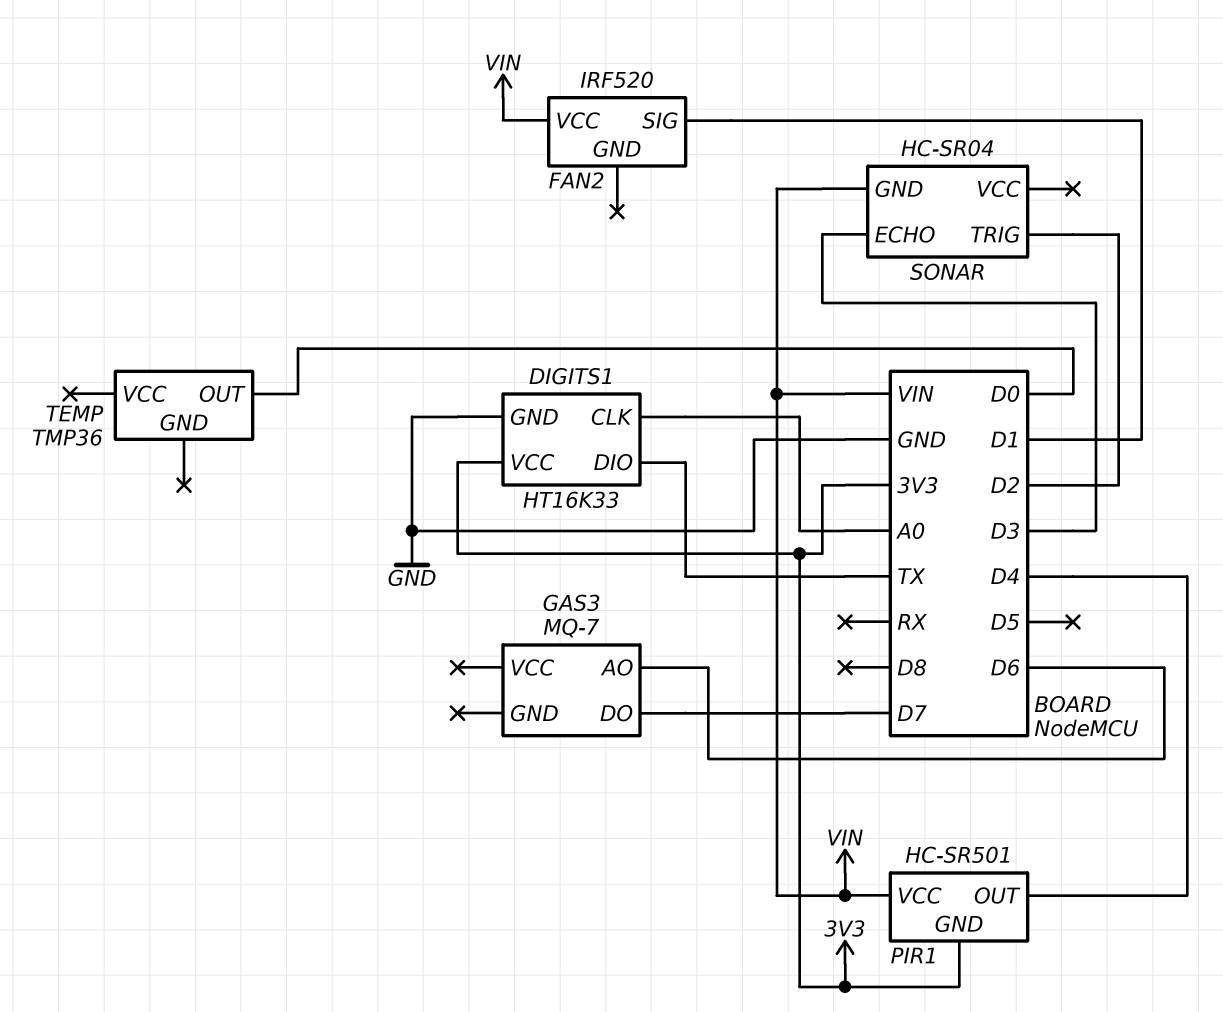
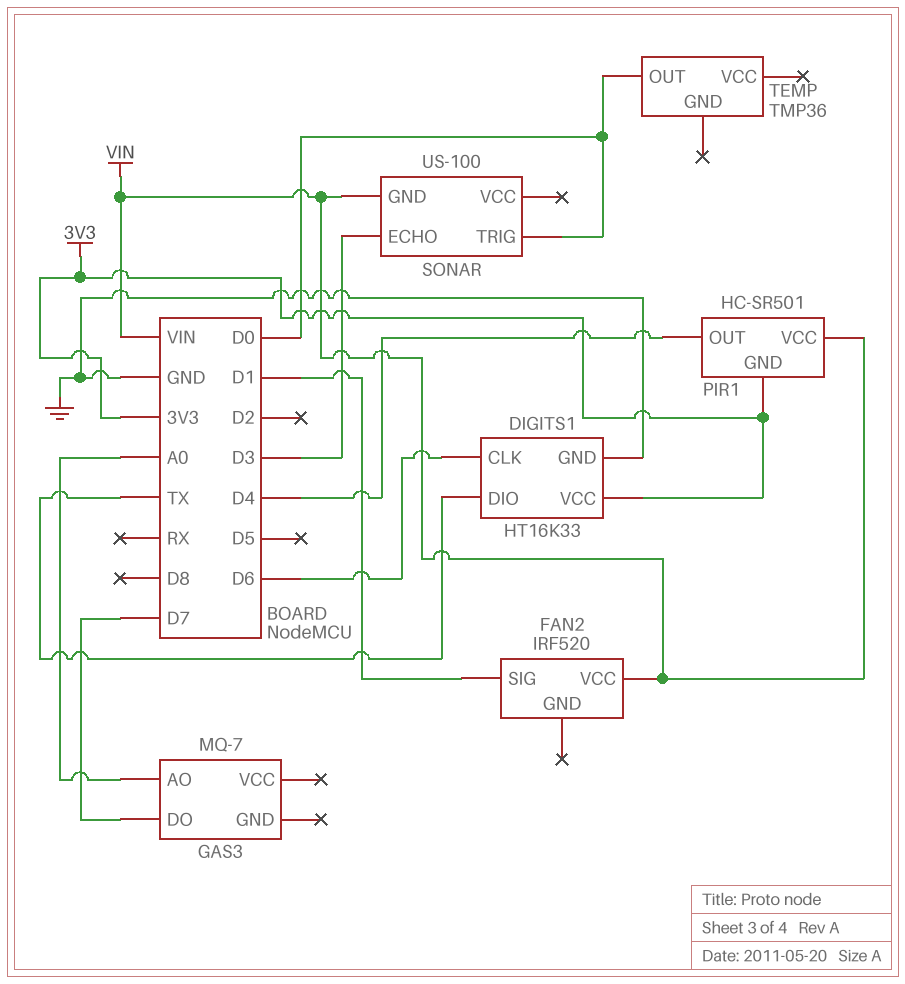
DIGITS1 pin CLK: A0 -> D6
GAS3 pin AO: D6 -> A0
SONAR: HC-SR04 -> US-100
SONAR pin TRIG: D2 -> D0

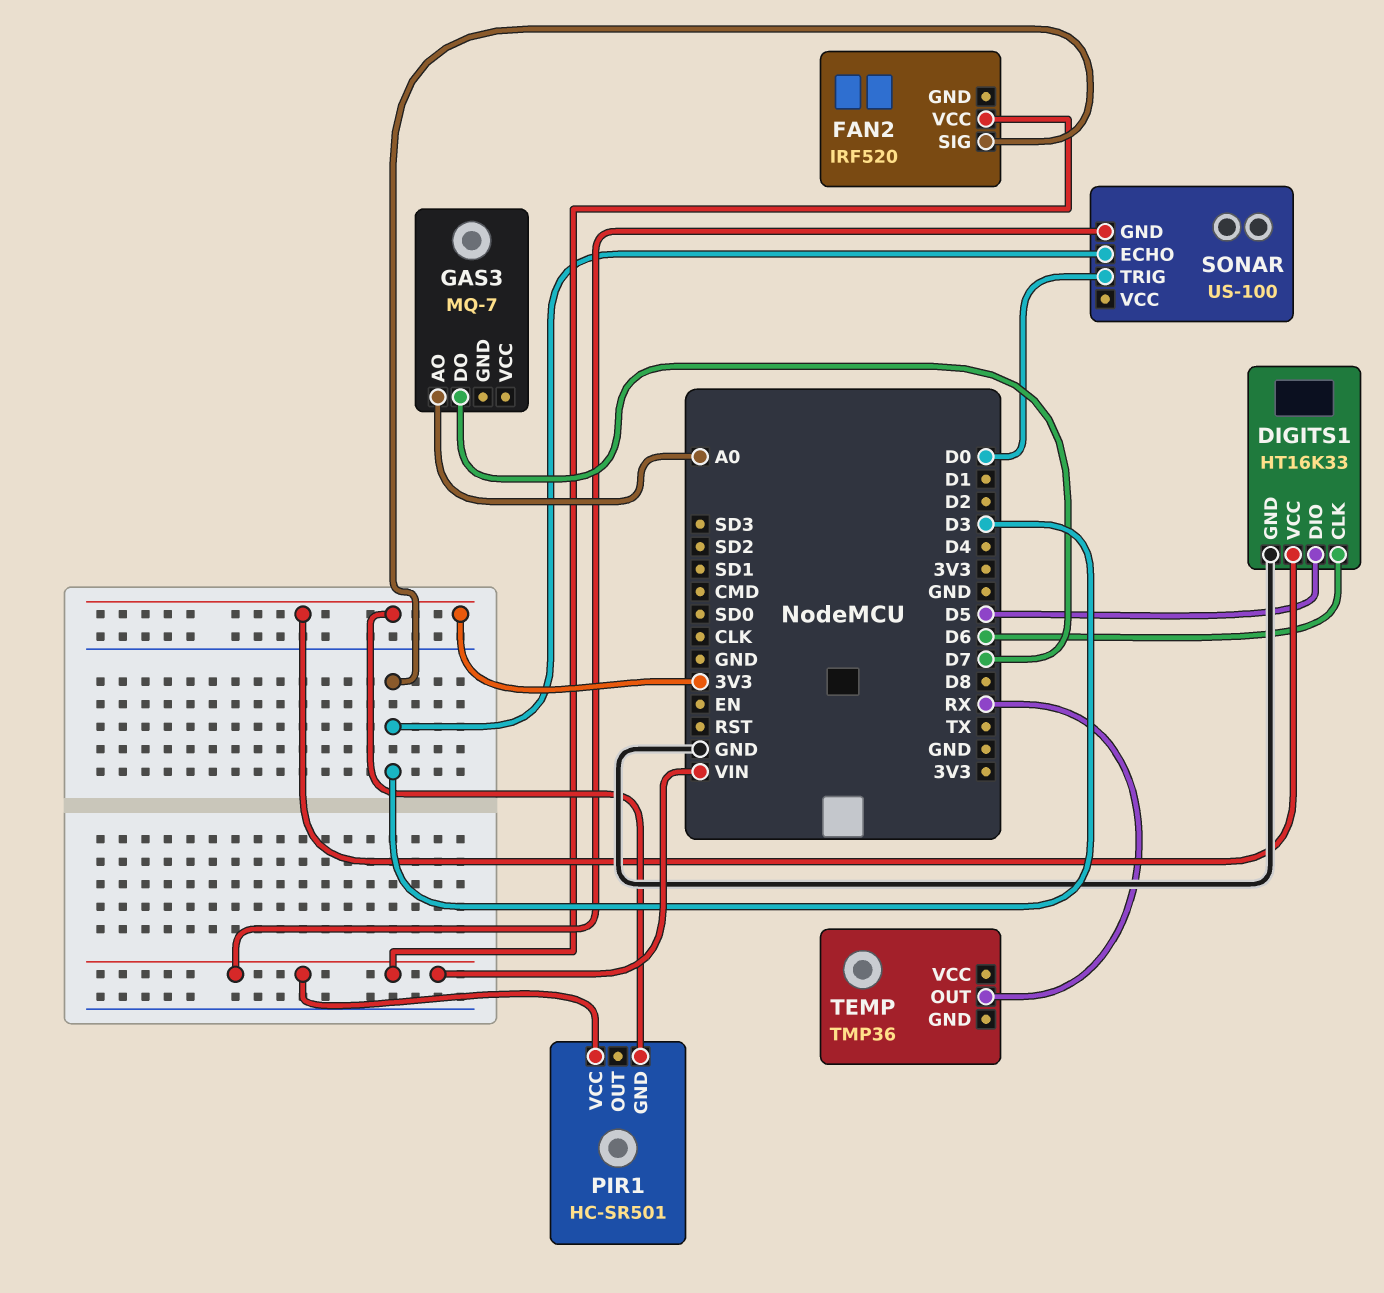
DIGITS1 pin DIO: TX -> D5
FAN2 pin SIG: D1 -> D3
PIR1 pin OUT: D4 -> none
TEMP pin OUT: D0 -> RX

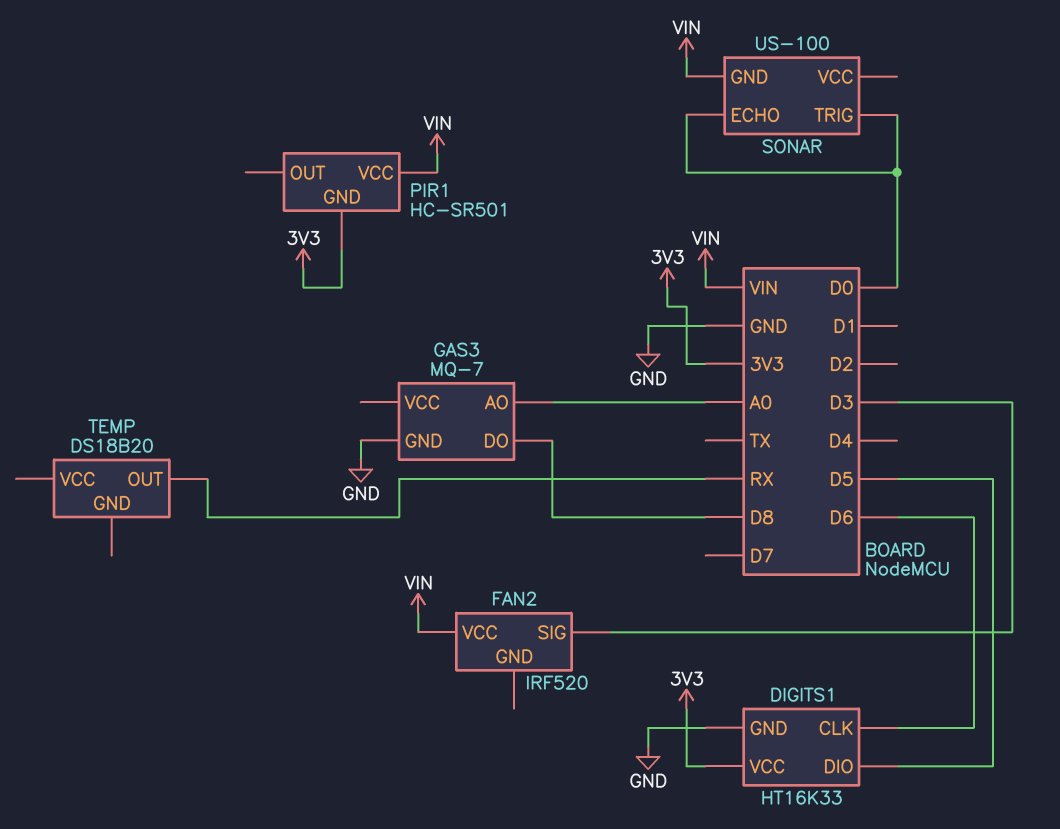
GAS3 pin DO: D7 -> D8
GAS3 pin GND: none -> GND
SONAR pin ECHO: D3 -> D0
TEMP: TMP36 -> DS18B20

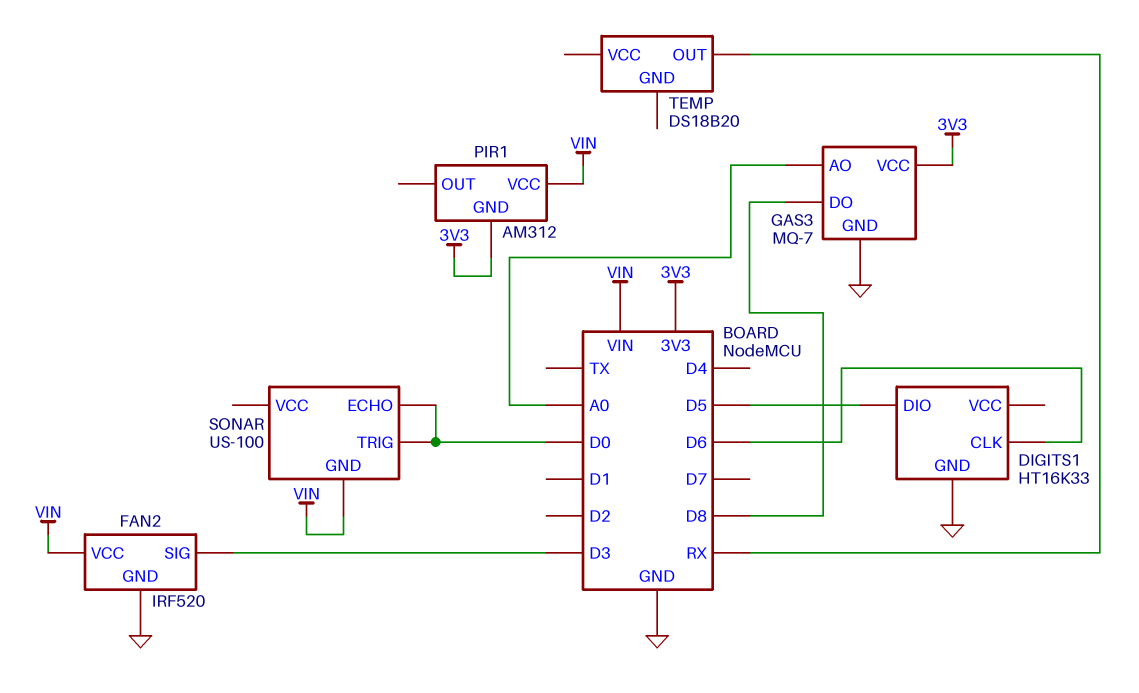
DIGITS1 pin VCC: 3V3 -> none
FAN2 pin GND: none -> GND
GAS3 pin VCC: none -> 3V3
PIR1: HC-SR501 -> AM312

